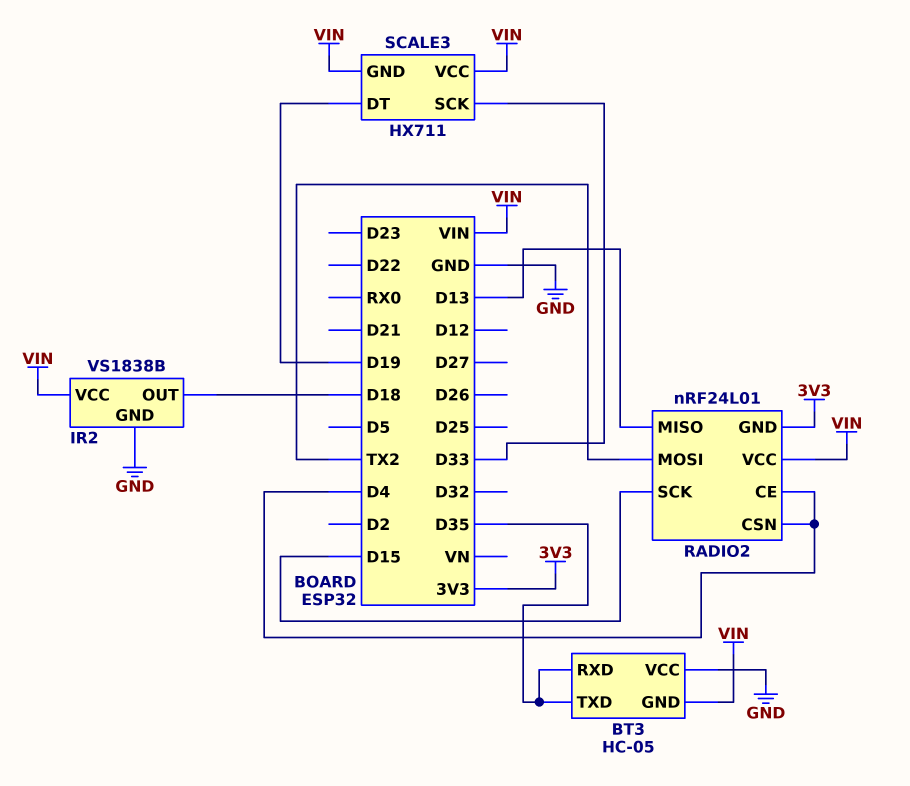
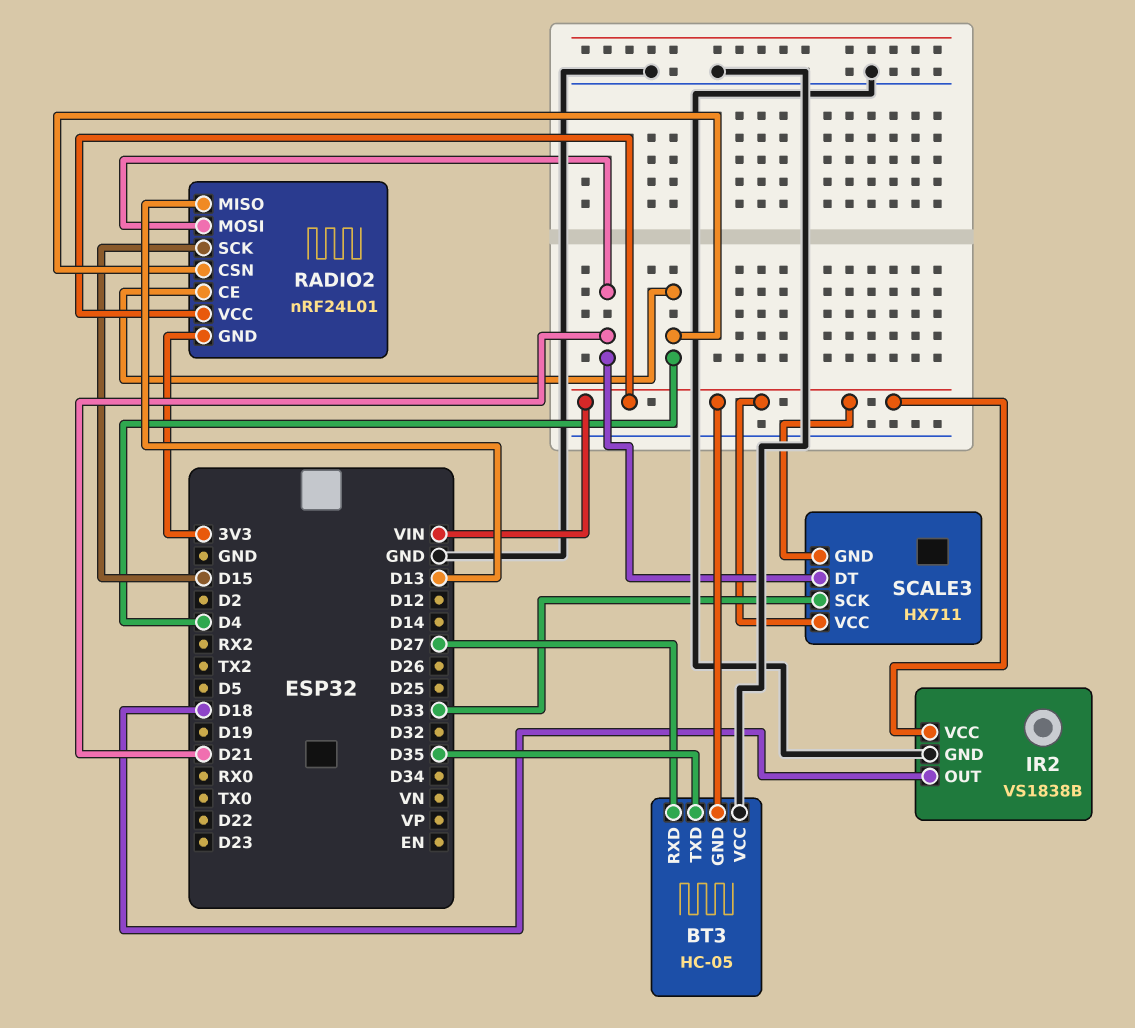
BT3 pin RXD: D35 -> D27
RADIO2 pin MOSI: TX2 -> D21
SCALE3 pin DT: D19 -> D21

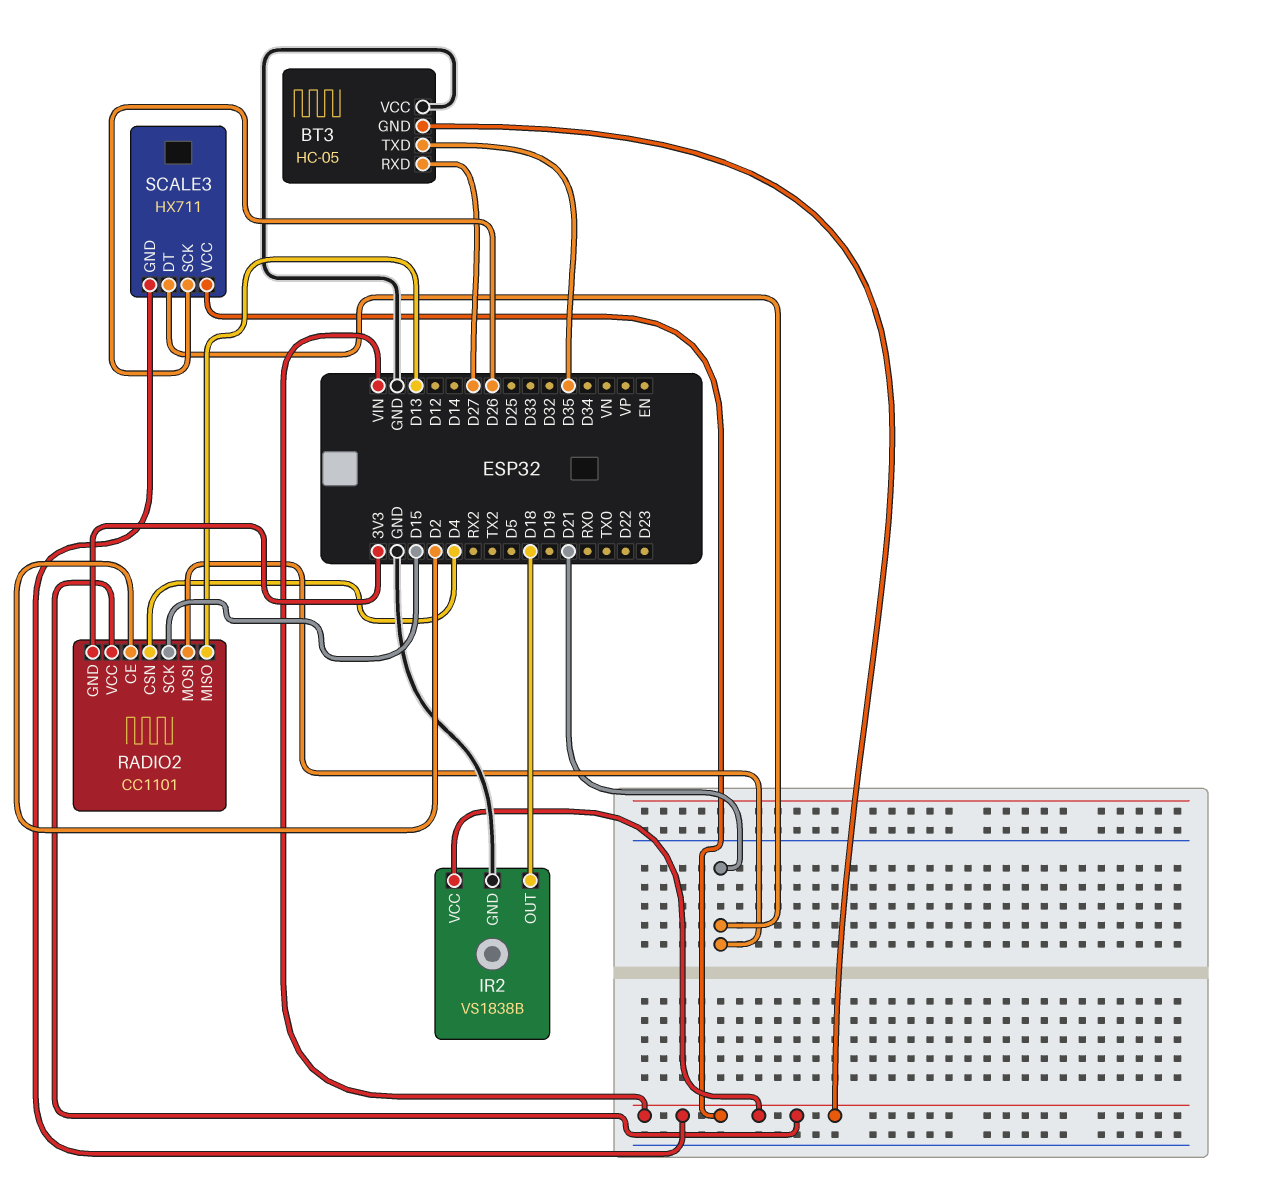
RADIO2: nRF24L01 -> CC1101
RADIO2 pin CE: D4 -> D2
SCALE3 pin SCK: D33 -> D26

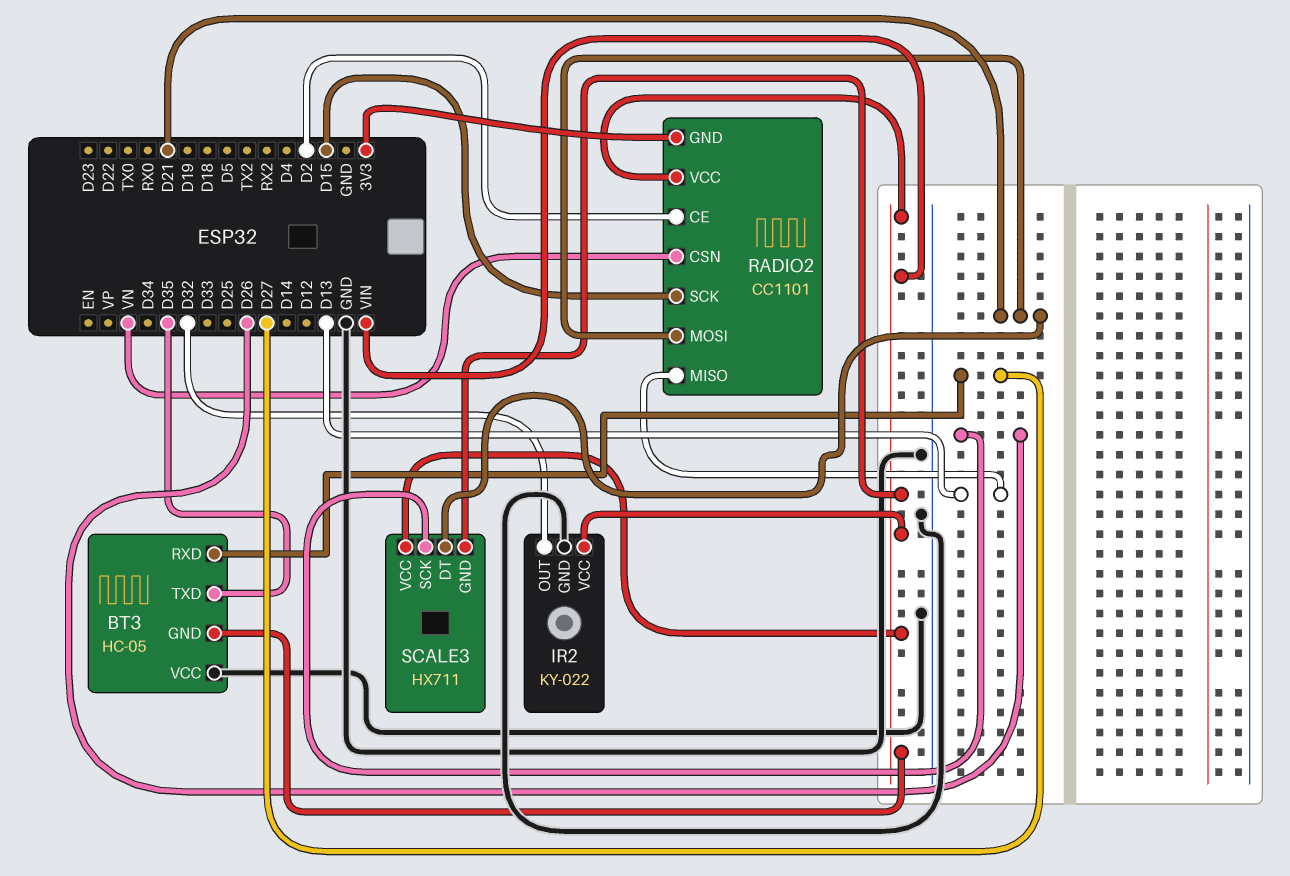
IR2: VS1838B -> KY-022
IR2 pin OUT: D18 -> D32
RADIO2 pin CSN: D4 -> VN

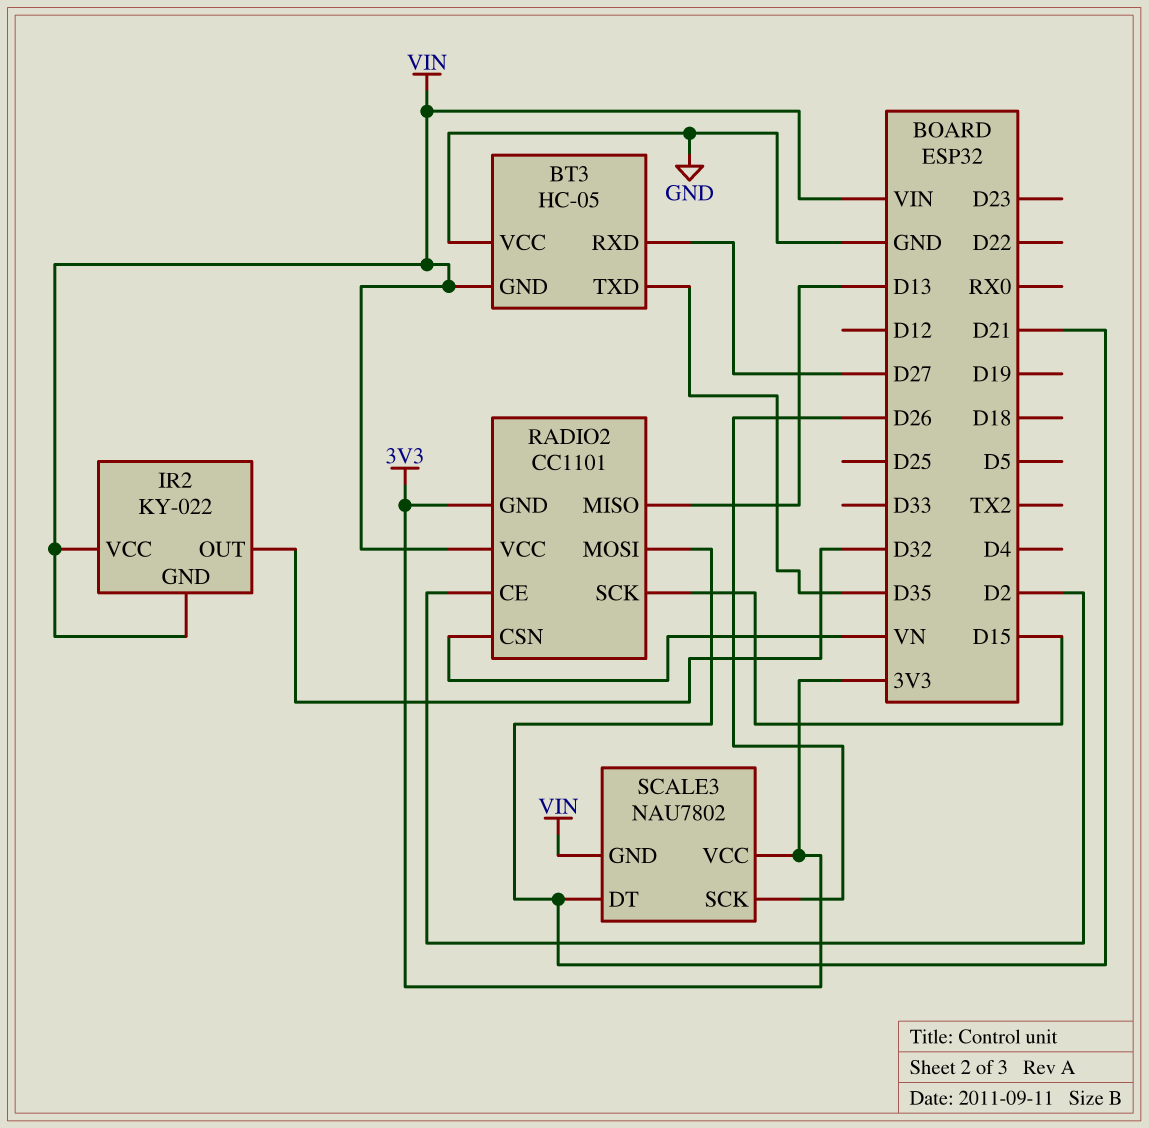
IR2 pin GND: GND -> VIN
SCALE3: HX711 -> NAU7802
SCALE3 pin VCC: VIN -> 3V3

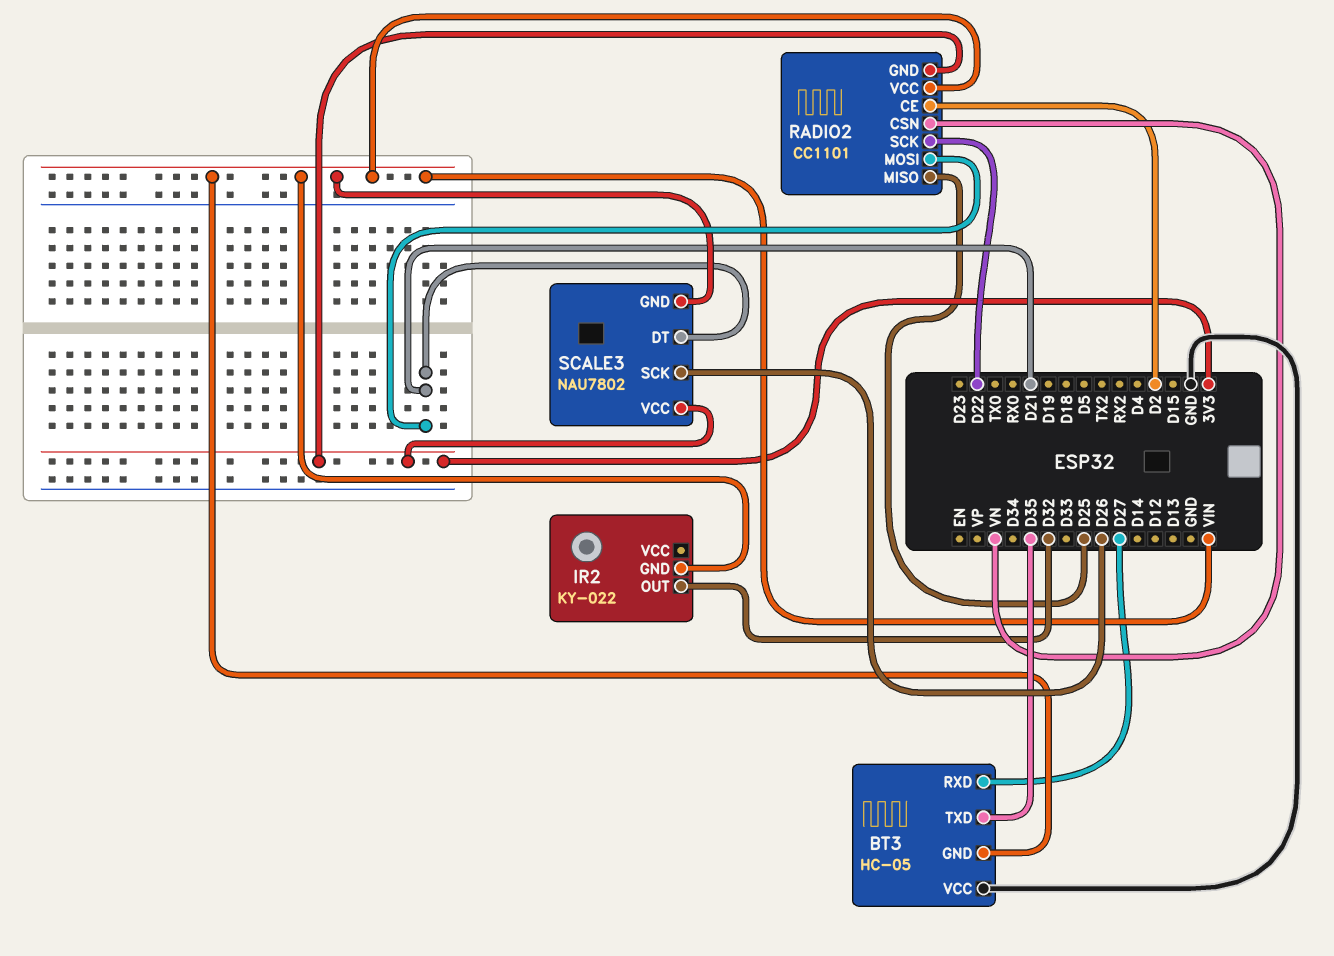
IR2 pin VCC: VIN -> none
RADIO2 pin MISO: D13 -> D25
RADIO2 pin SCK: D15 -> D22

